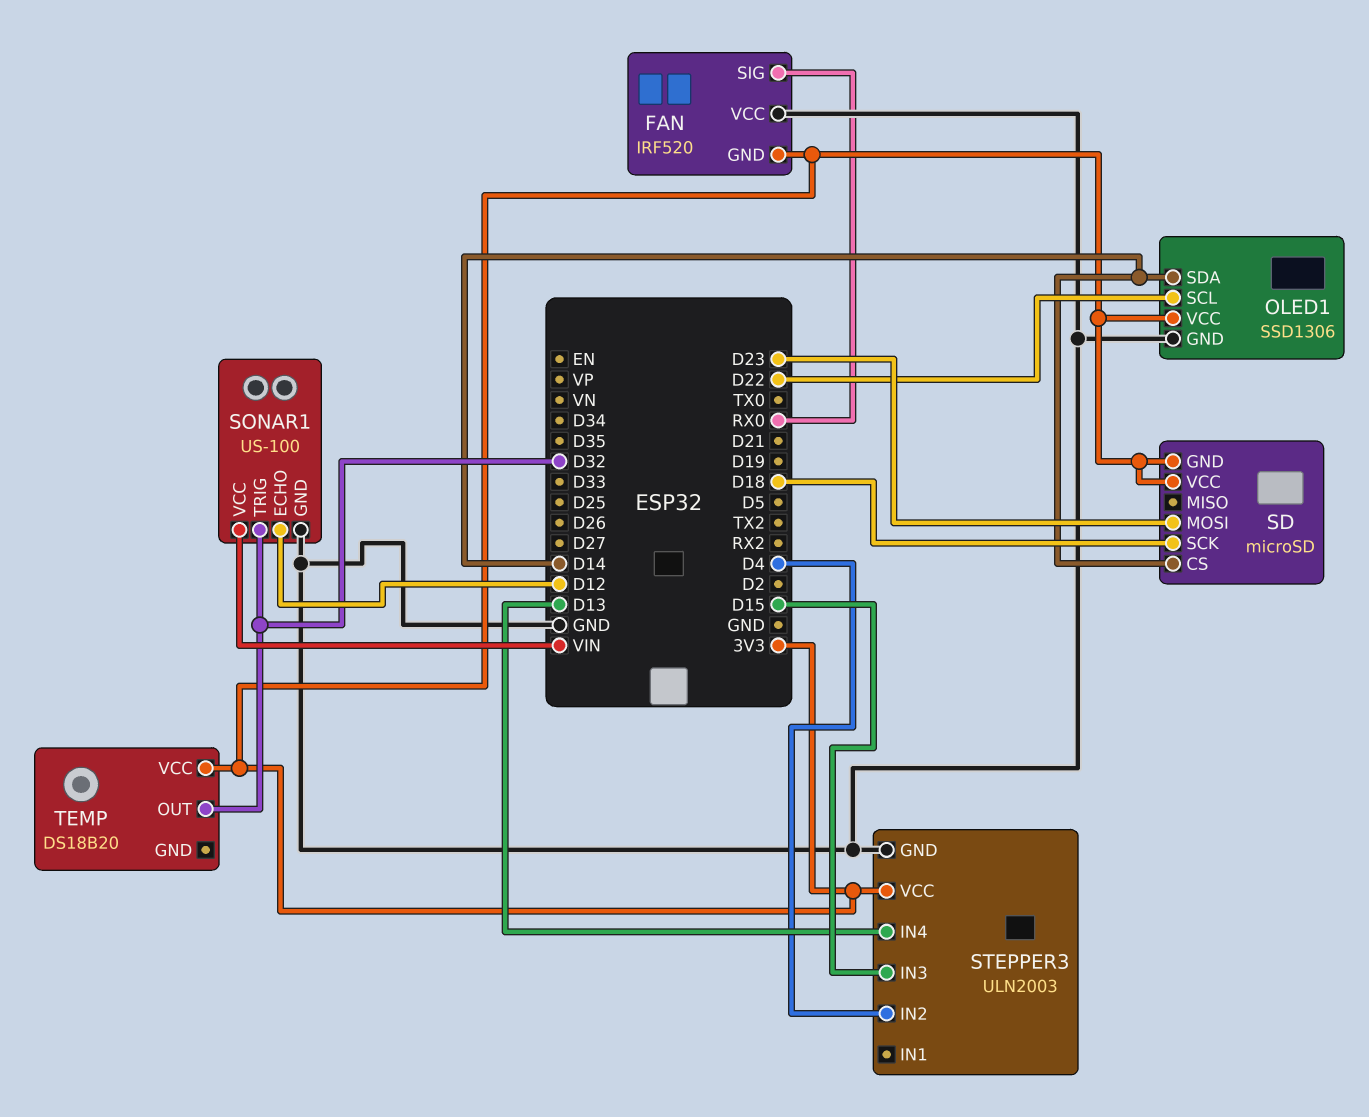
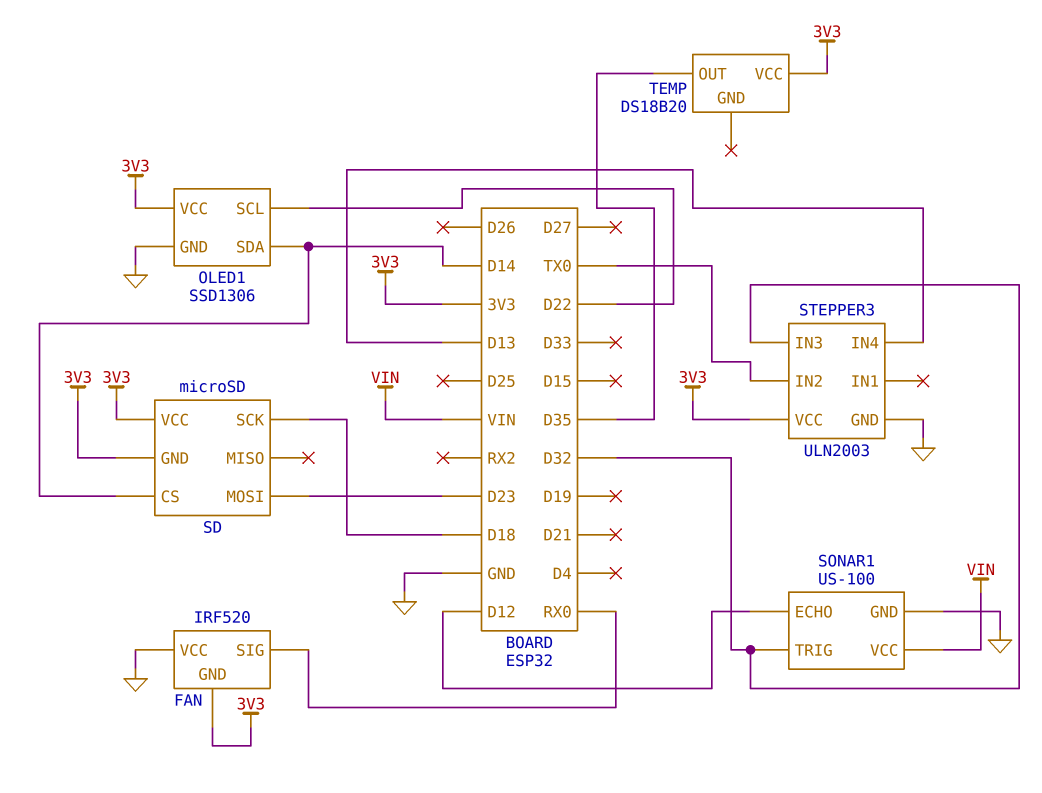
STEPPER3 pin IN2: D4 -> TX0
STEPPER3 pin IN3: D15 -> D32
TEMP pin OUT: D32 -> D35

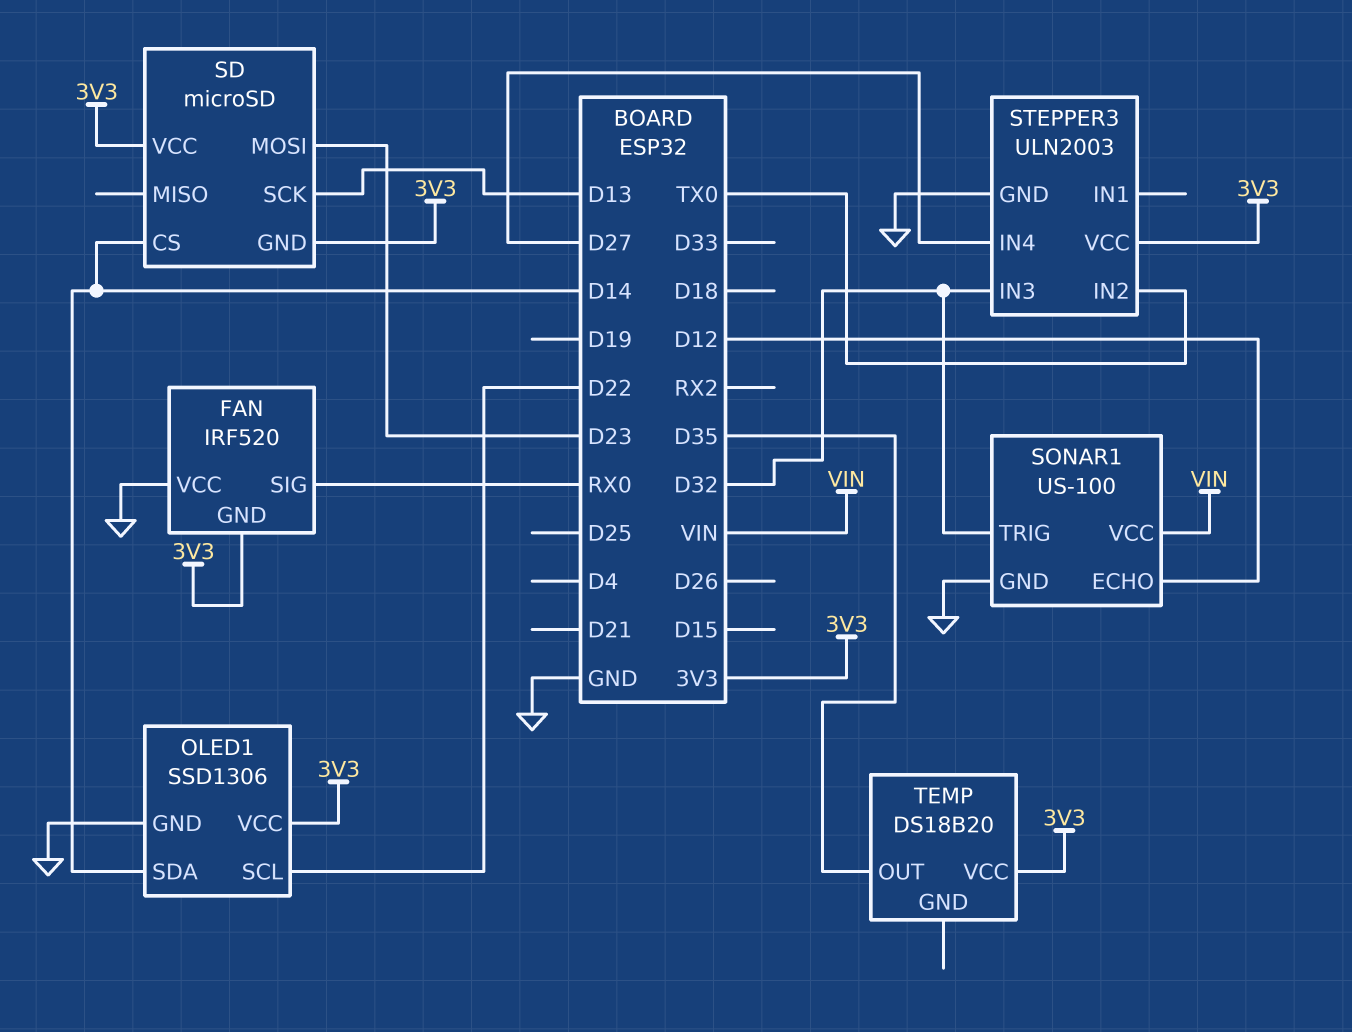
SD pin SCK: D18 -> D13
STEPPER3 pin IN4: D13 -> D27

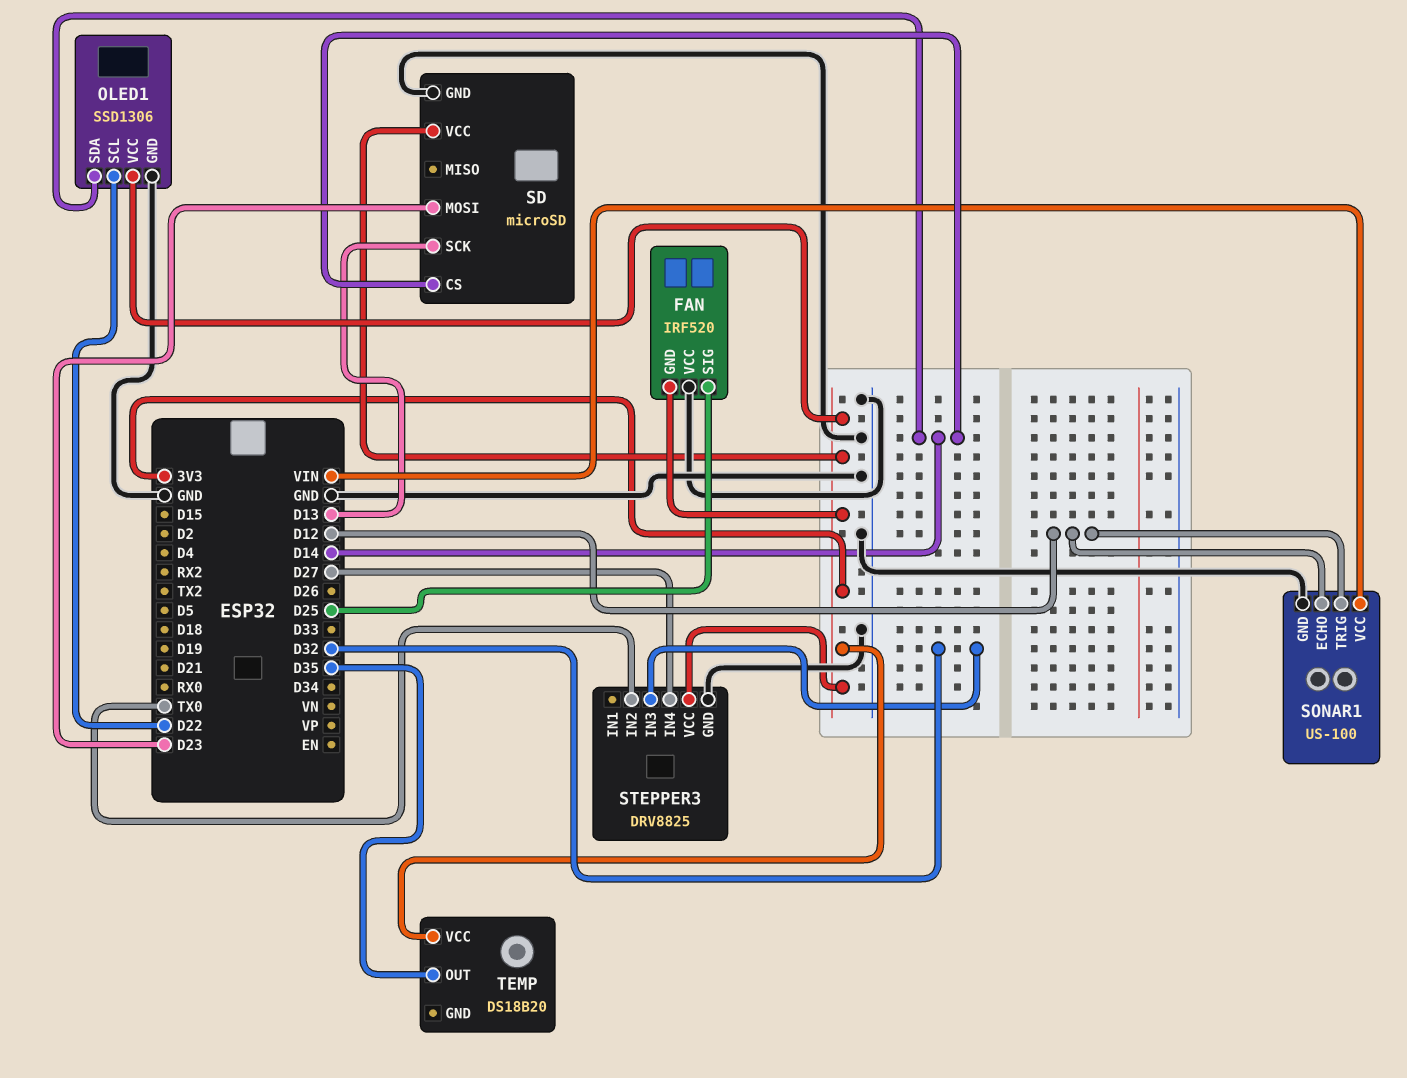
FAN pin SIG: RX0 -> D25
SD pin GND: 3V3 -> GND
SONAR1 pin TRIG: D32 -> D12
STEPPER3: ULN2003 -> DRV8825

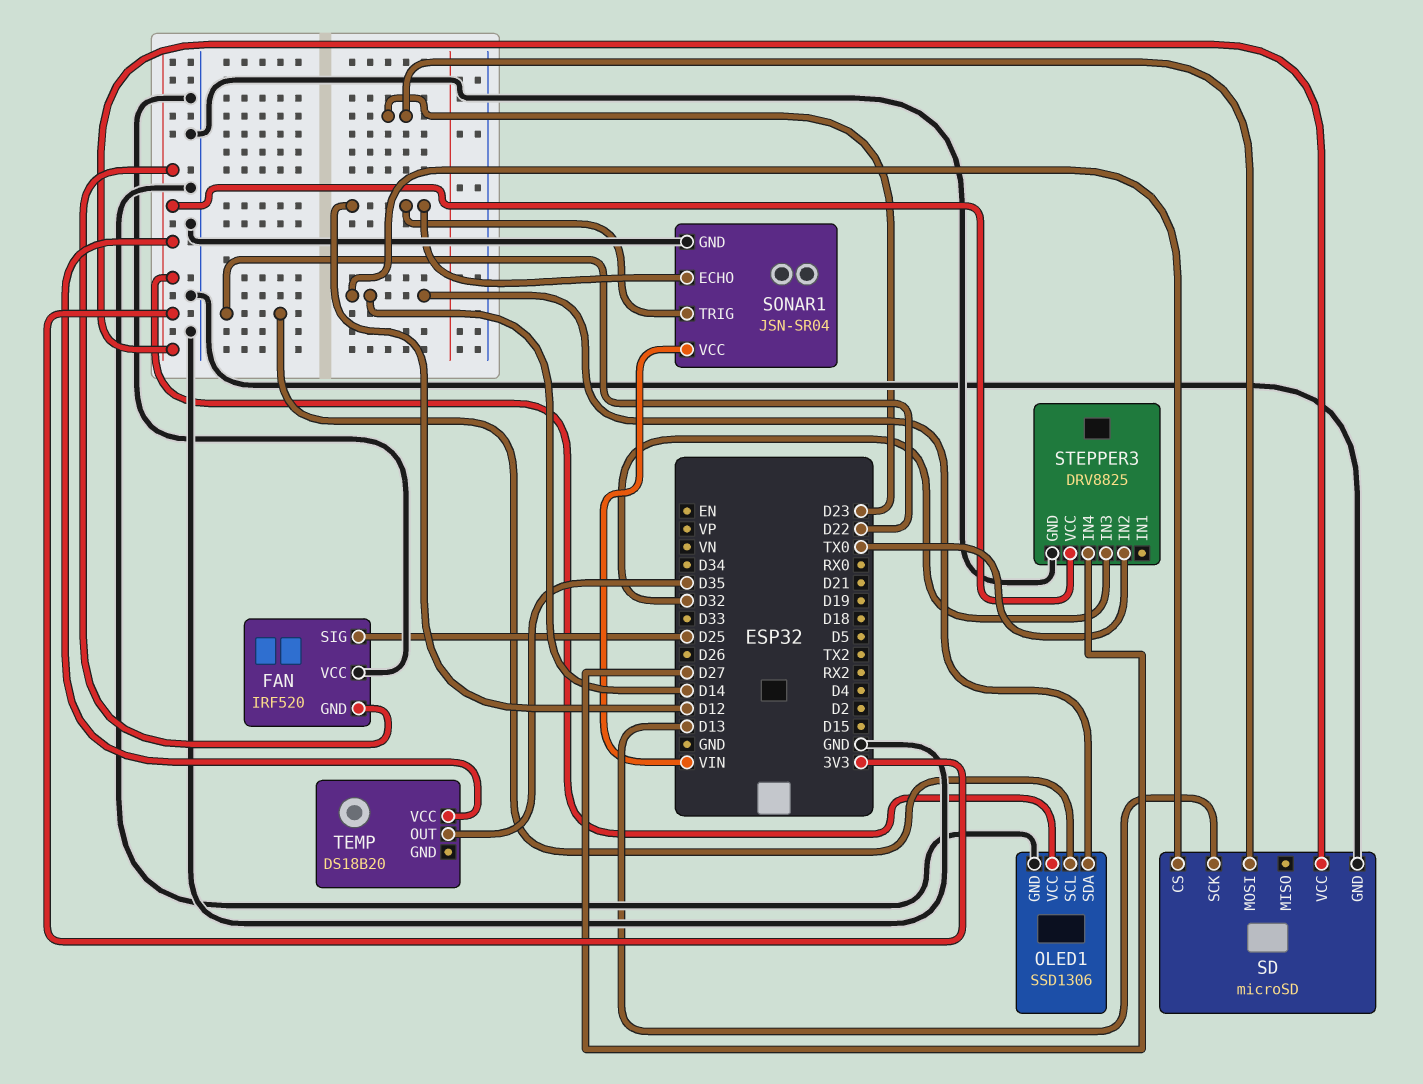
SONAR1: US-100 -> JSN-SR04

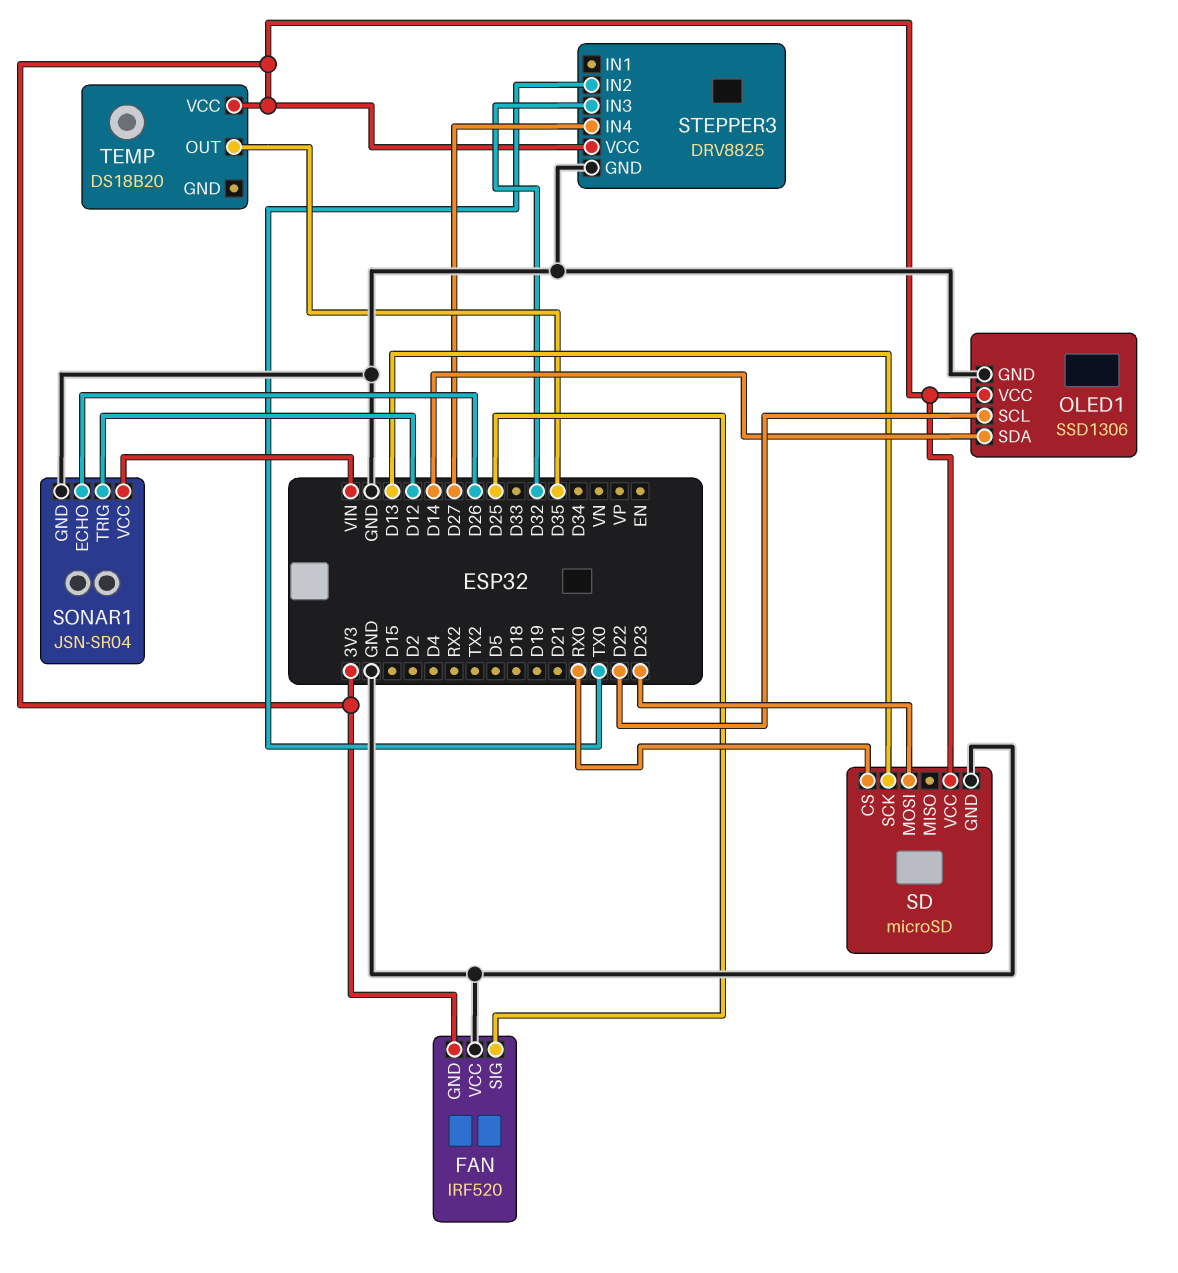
SD pin CS: D14 -> RX0
SONAR1 pin ECHO: D12 -> D26

